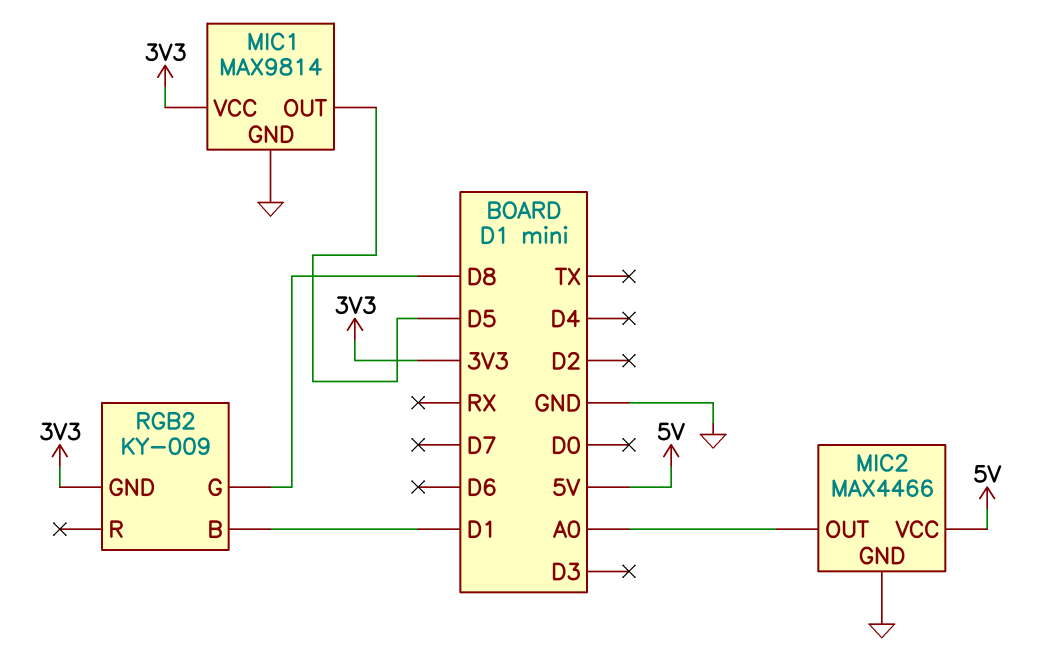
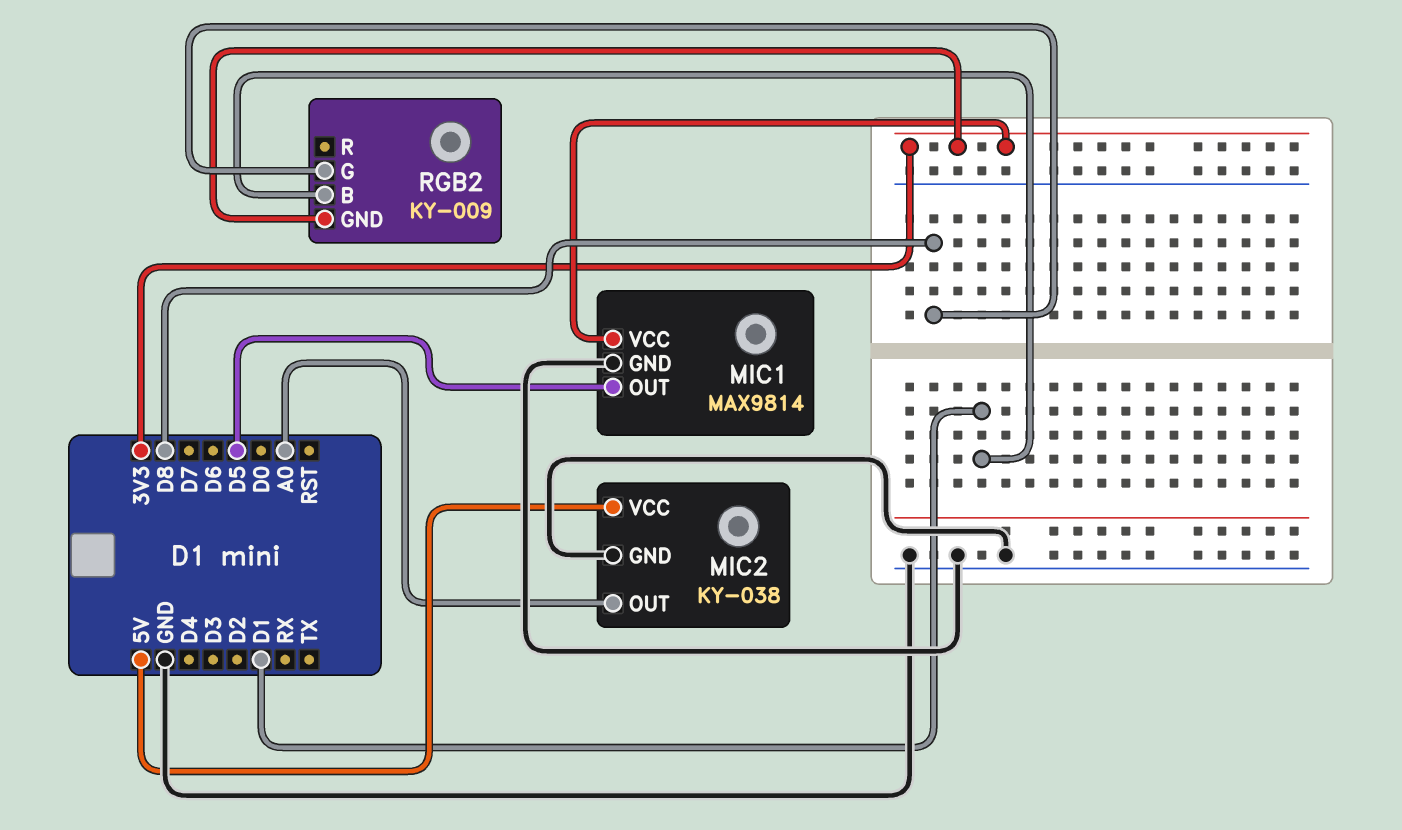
MIC2: MAX4466 -> KY-038

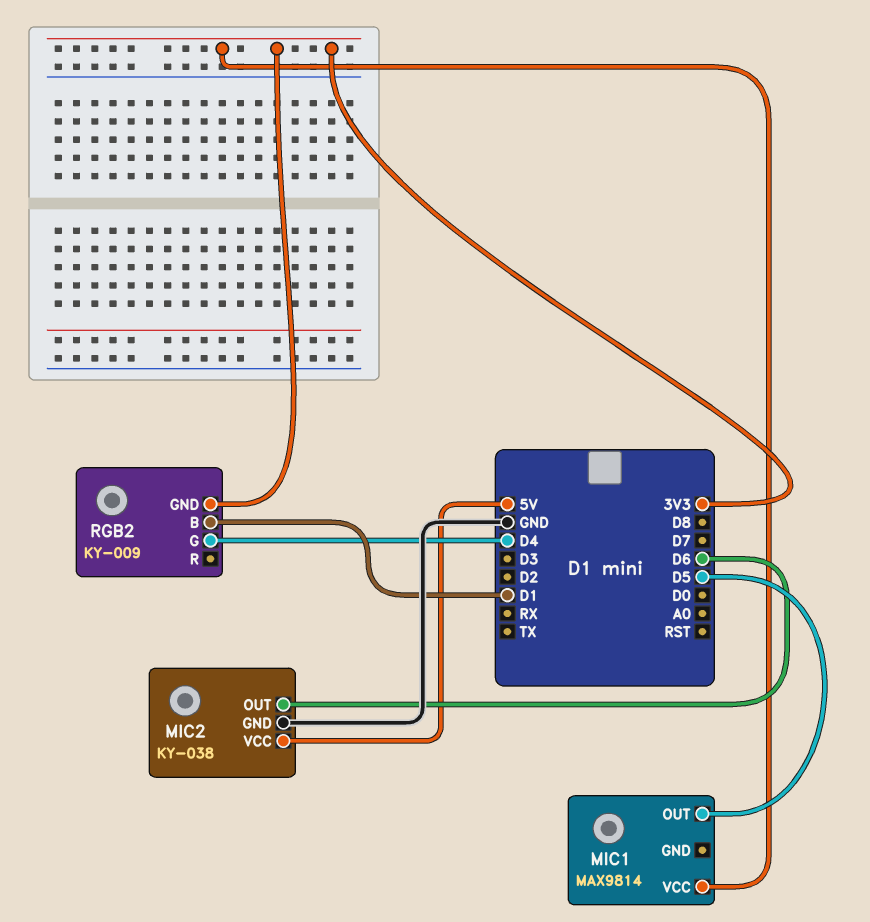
MIC1 pin GND: GND -> none
MIC2 pin OUT: A0 -> D6
RGB2 pin G: D8 -> D4

